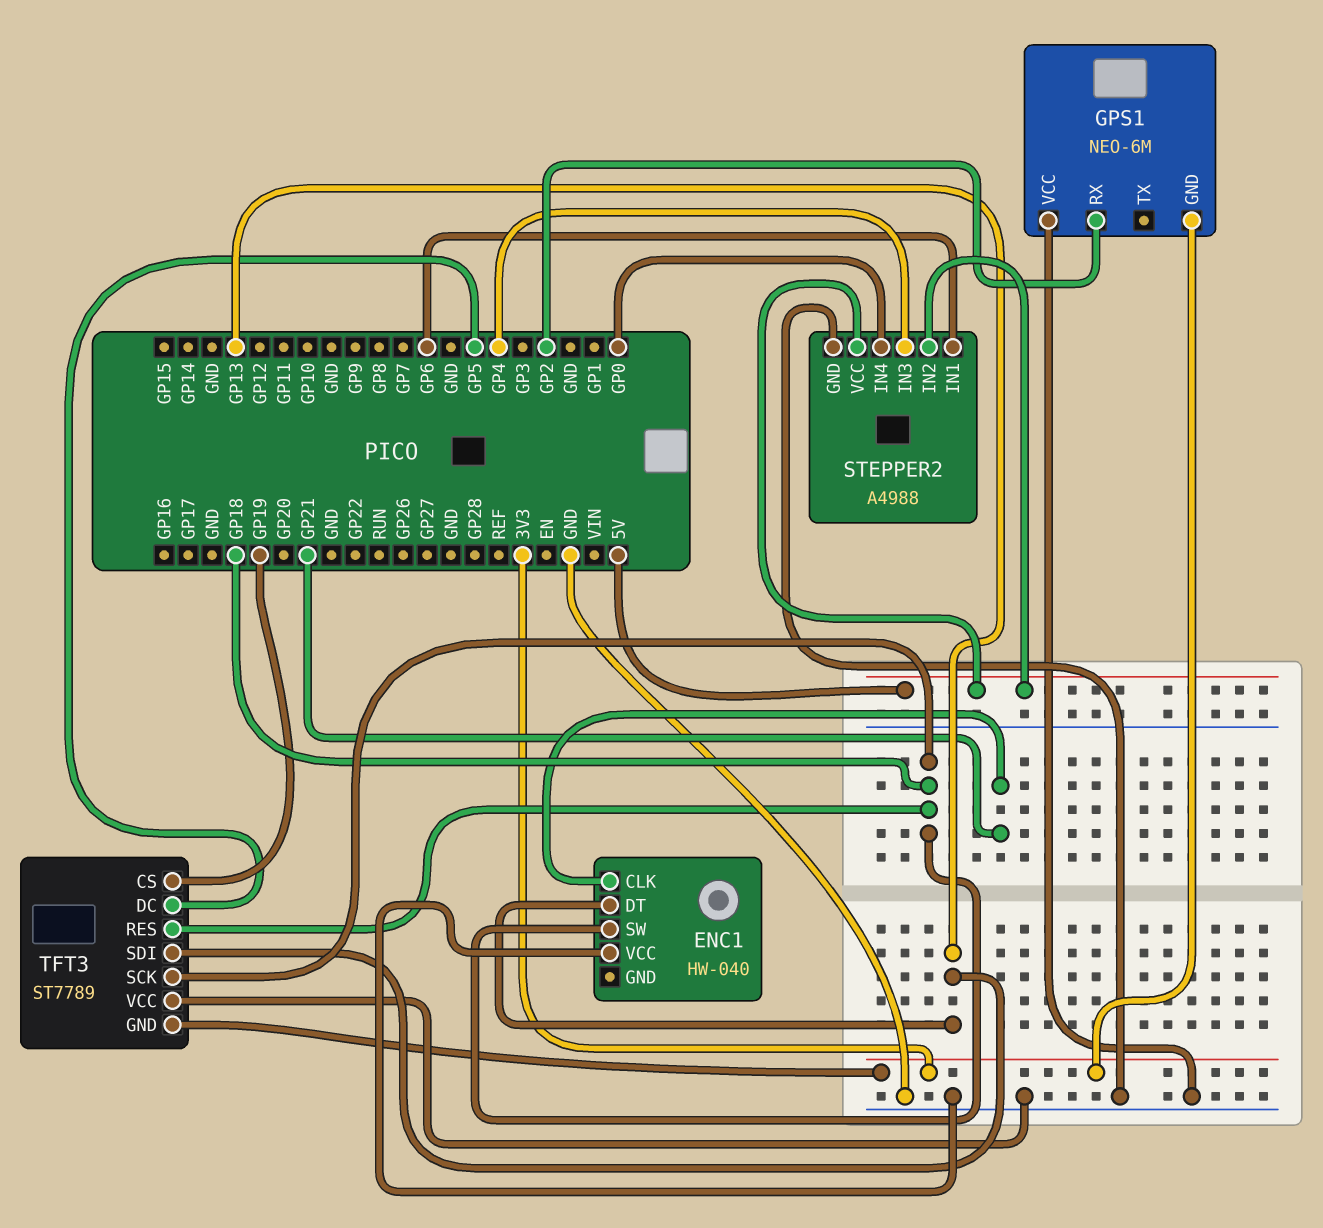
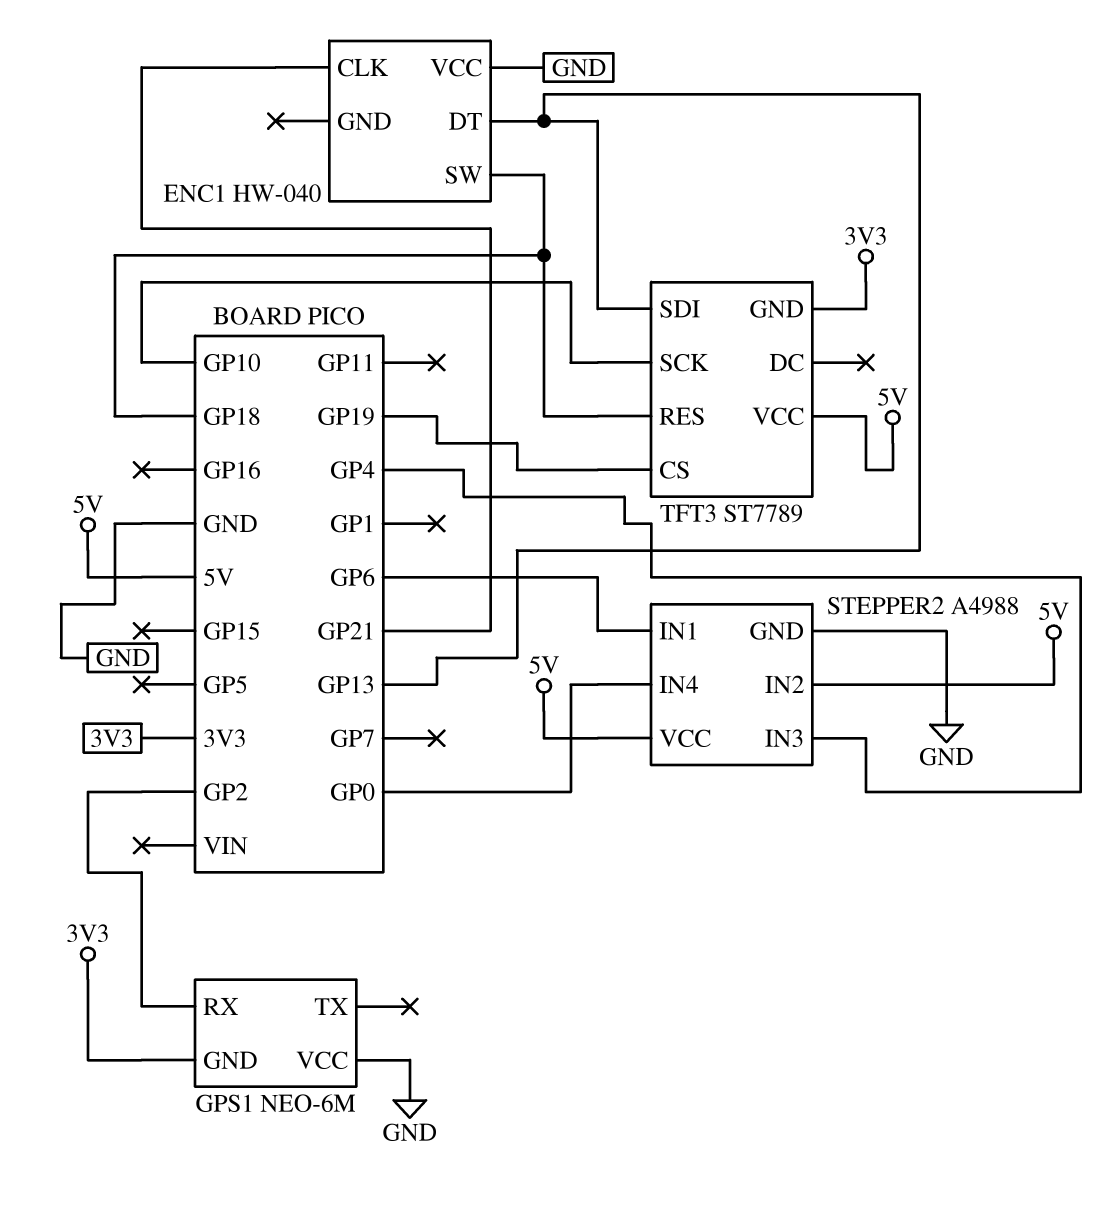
TFT3 pin DC: GP5 -> none
TFT3 pin SCK: GP18 -> GP10
TFT3 pin VCC: GND -> 5V

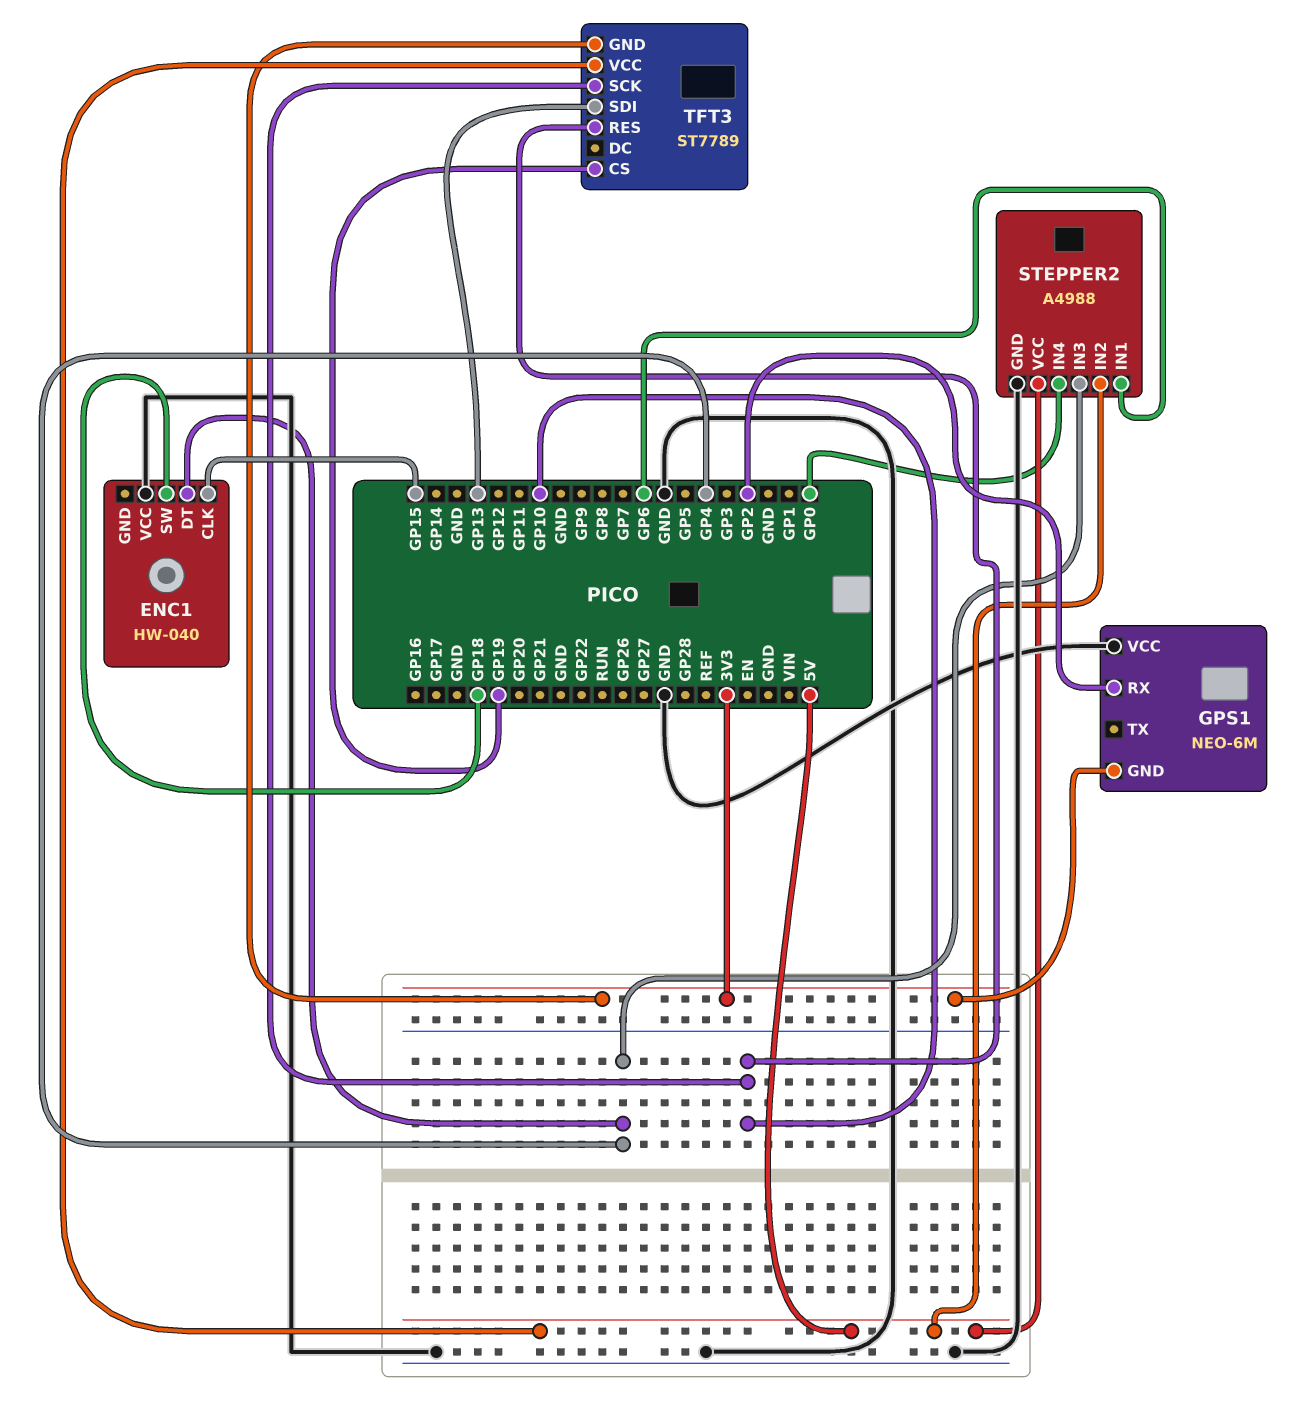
ENC1 pin CLK: GP21 -> GP15
ENC1 pin DT: GP13 -> GP4
TFT3 pin RES: GP18 -> GP10

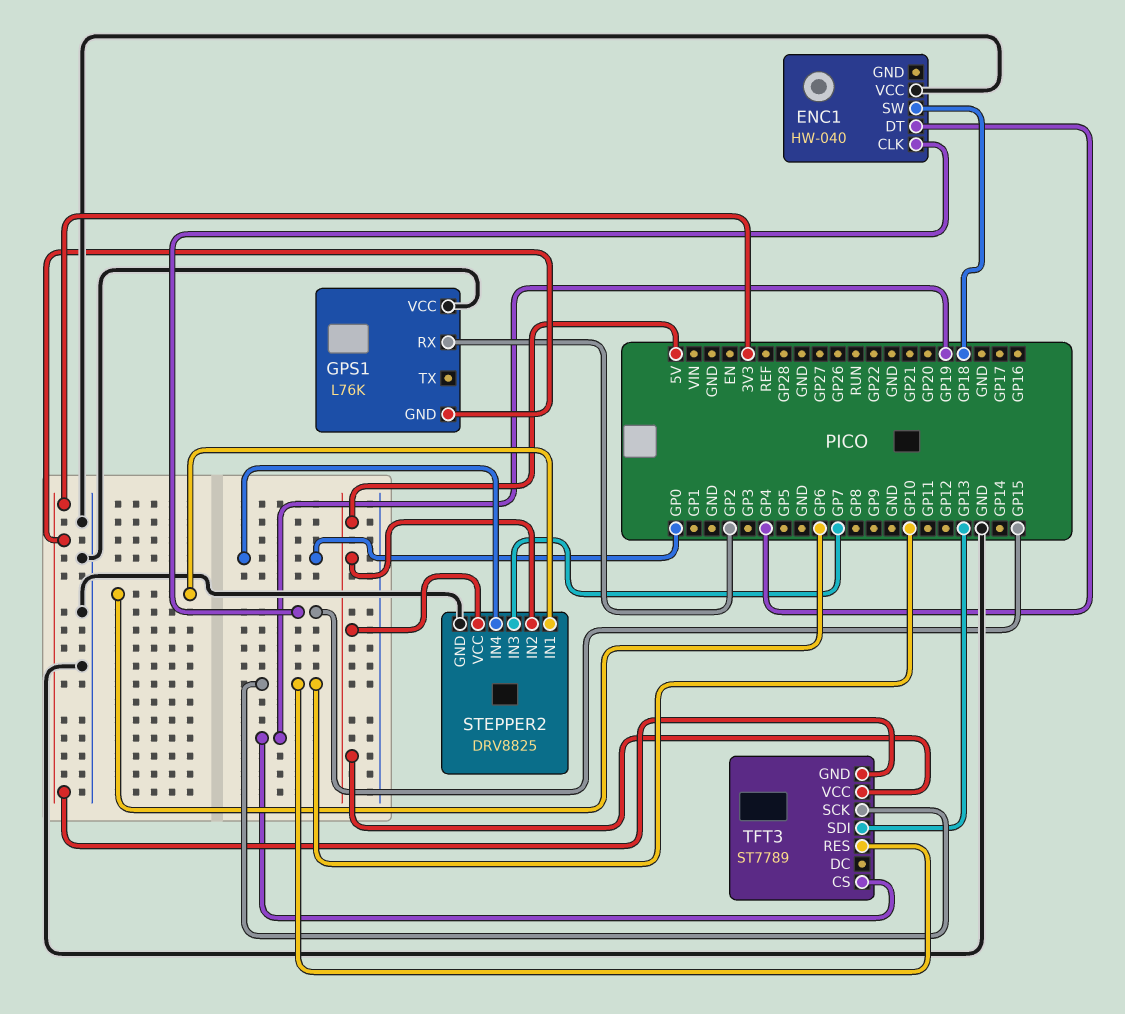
GPS1: NEO-6M -> L76K
STEPPER2: A4988 -> DRV8825
STEPPER2 pin IN3: GP4 -> GP7

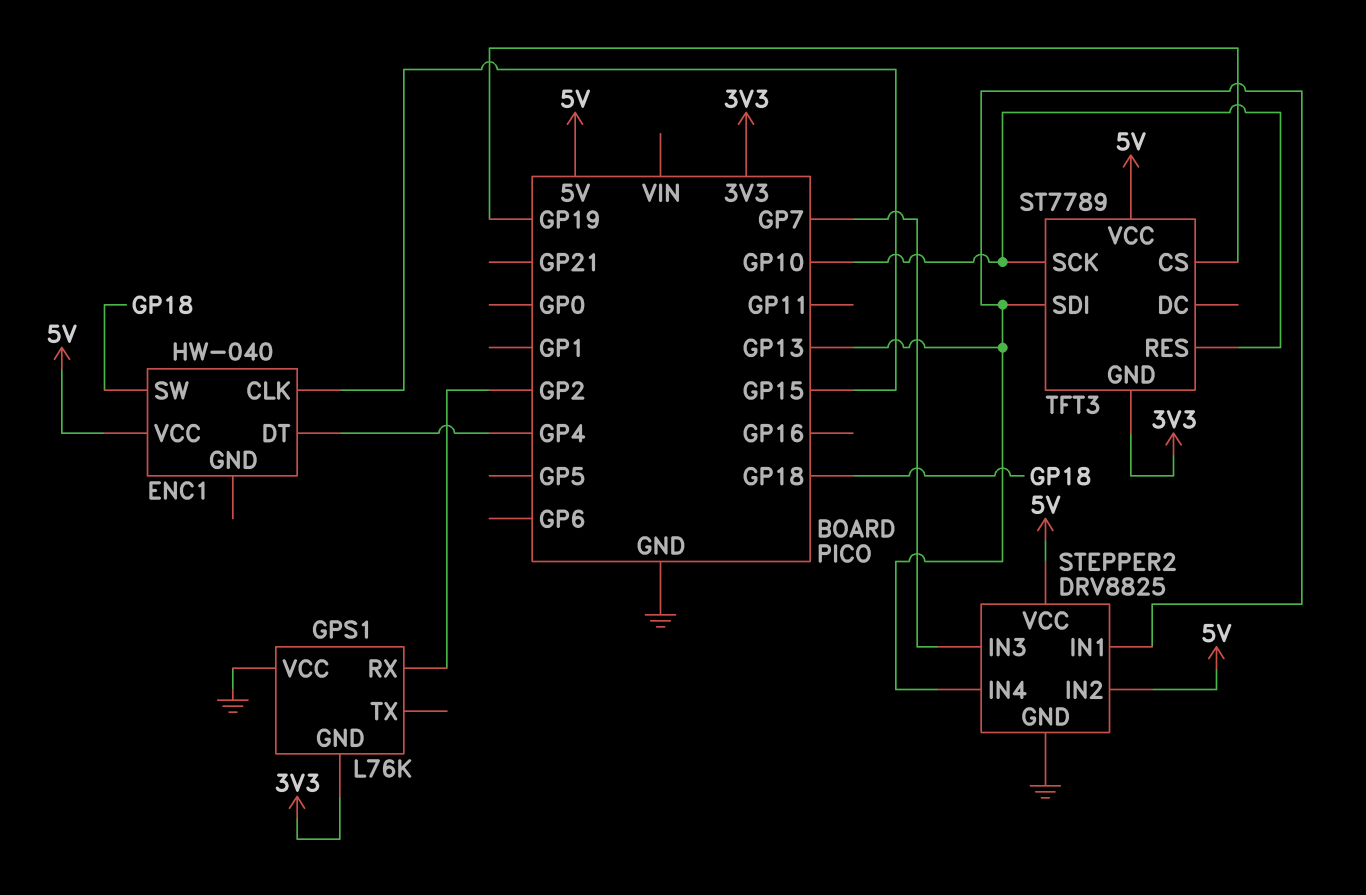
ENC1 pin VCC: GND -> 5V
STEPPER2 pin IN1: GP6 -> GP13
STEPPER2 pin IN4: GP0 -> GP13

